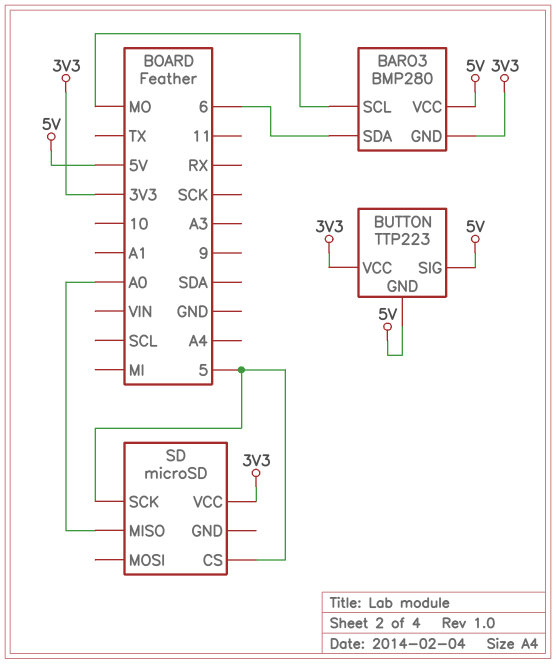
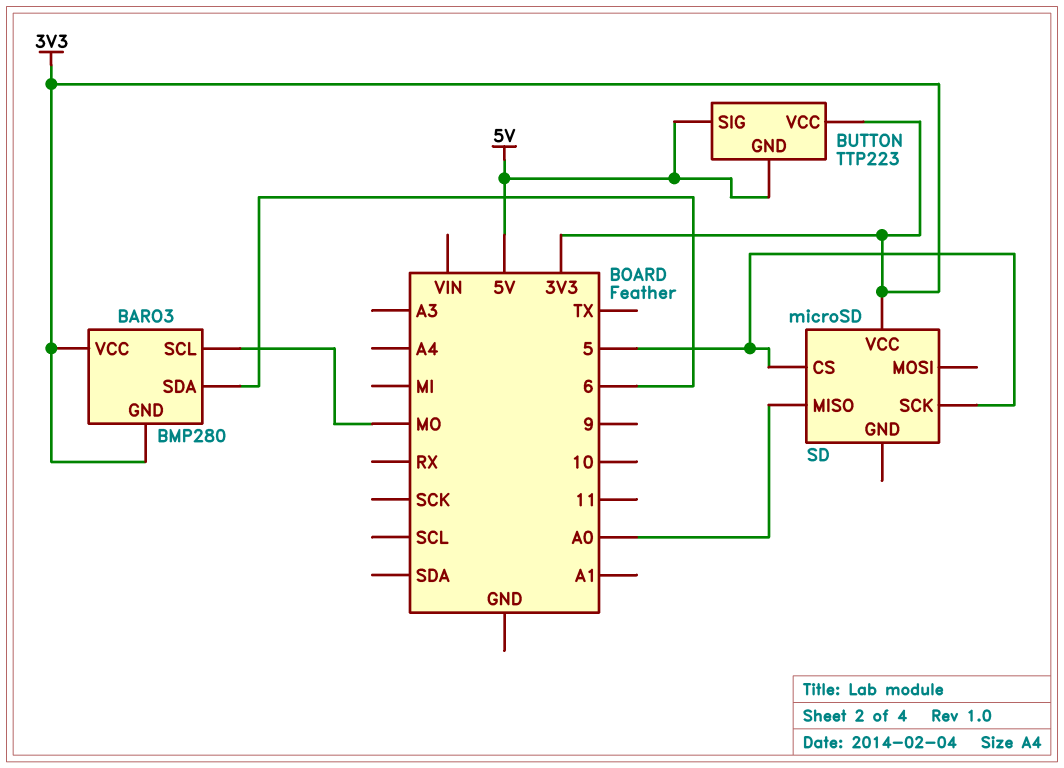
BARO3 pin VCC: 5V -> 3V3

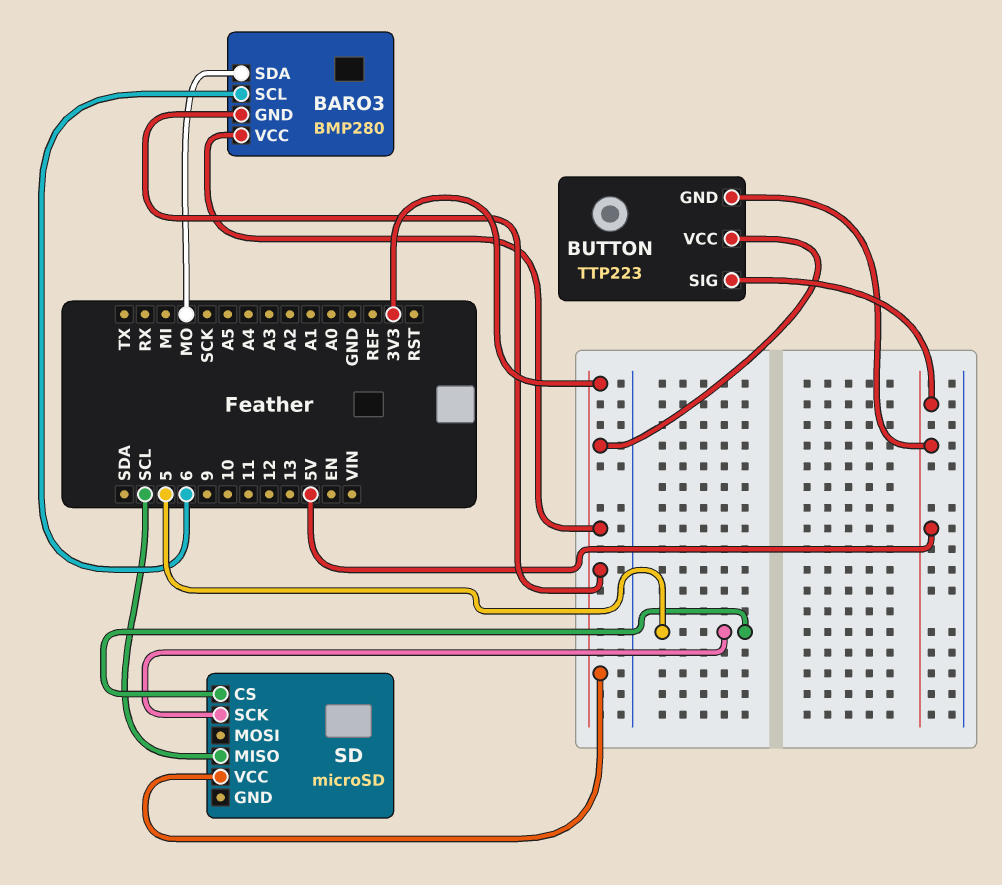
BARO3 pin SCL: MO -> 6
BARO3 pin SDA: 6 -> MO
SD pin MISO: A0 -> SCL

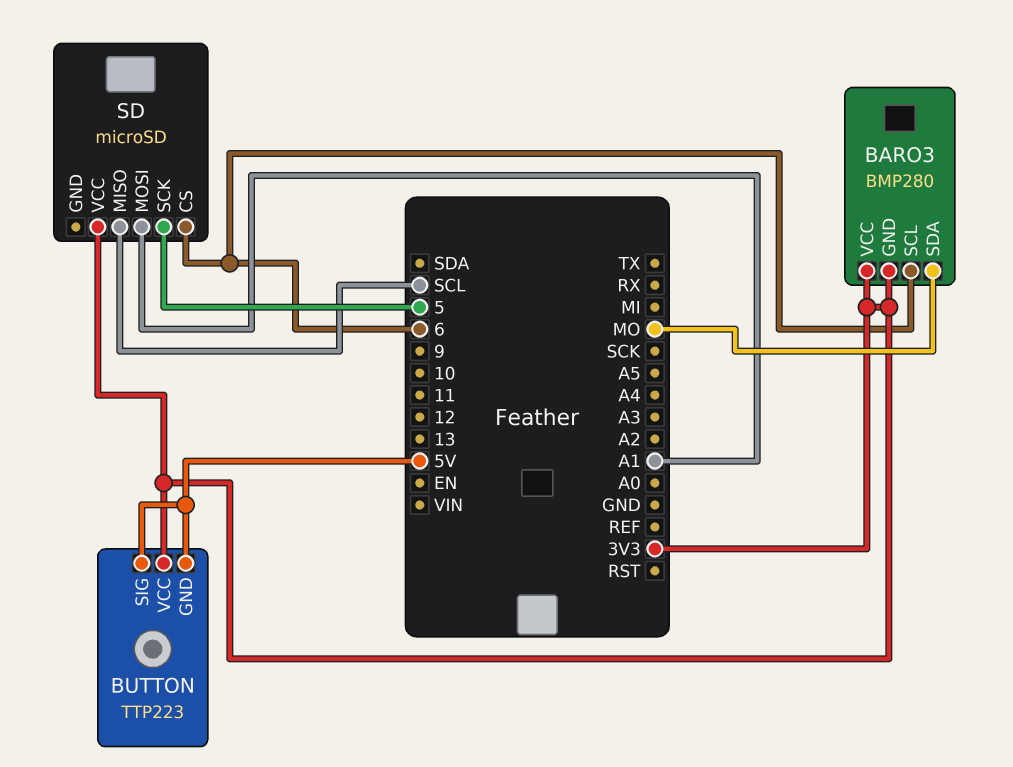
SD pin CS: 5 -> 6
SD pin MOSI: none -> A1

